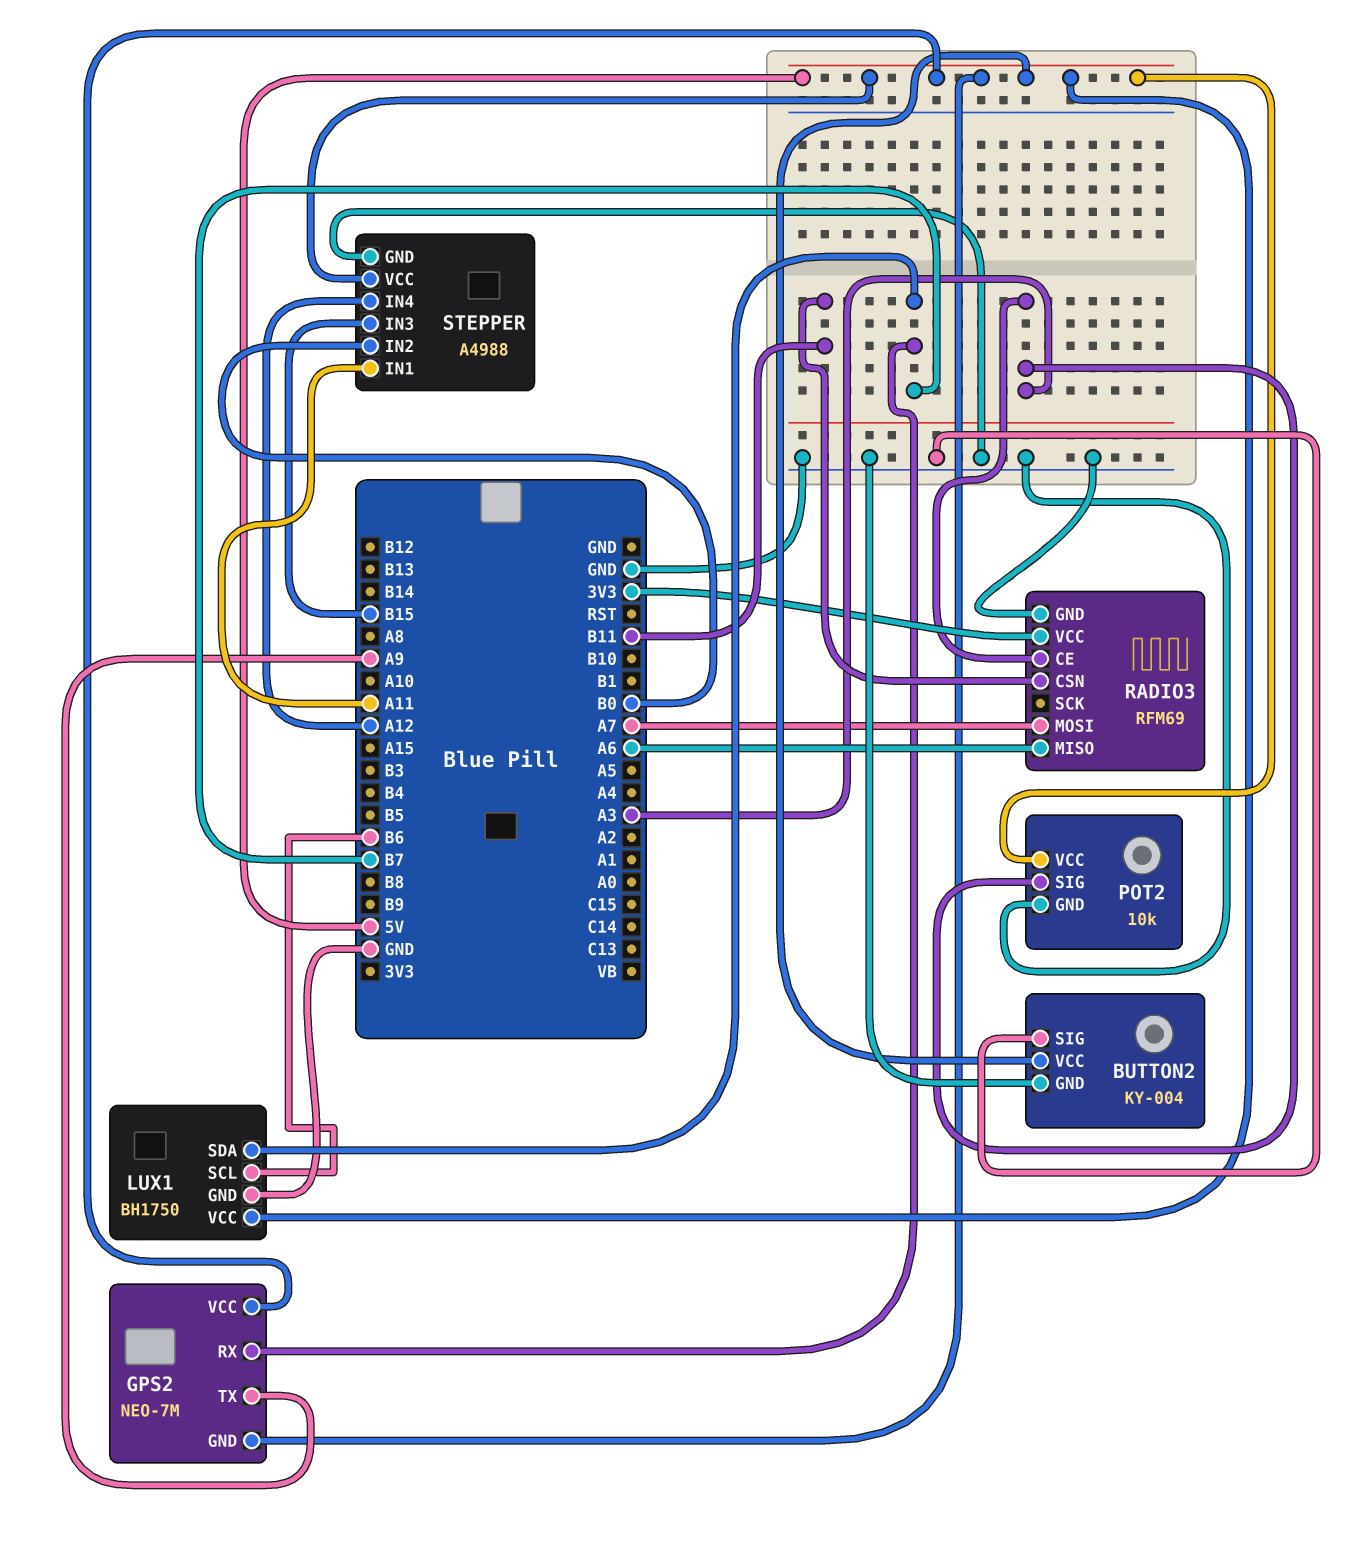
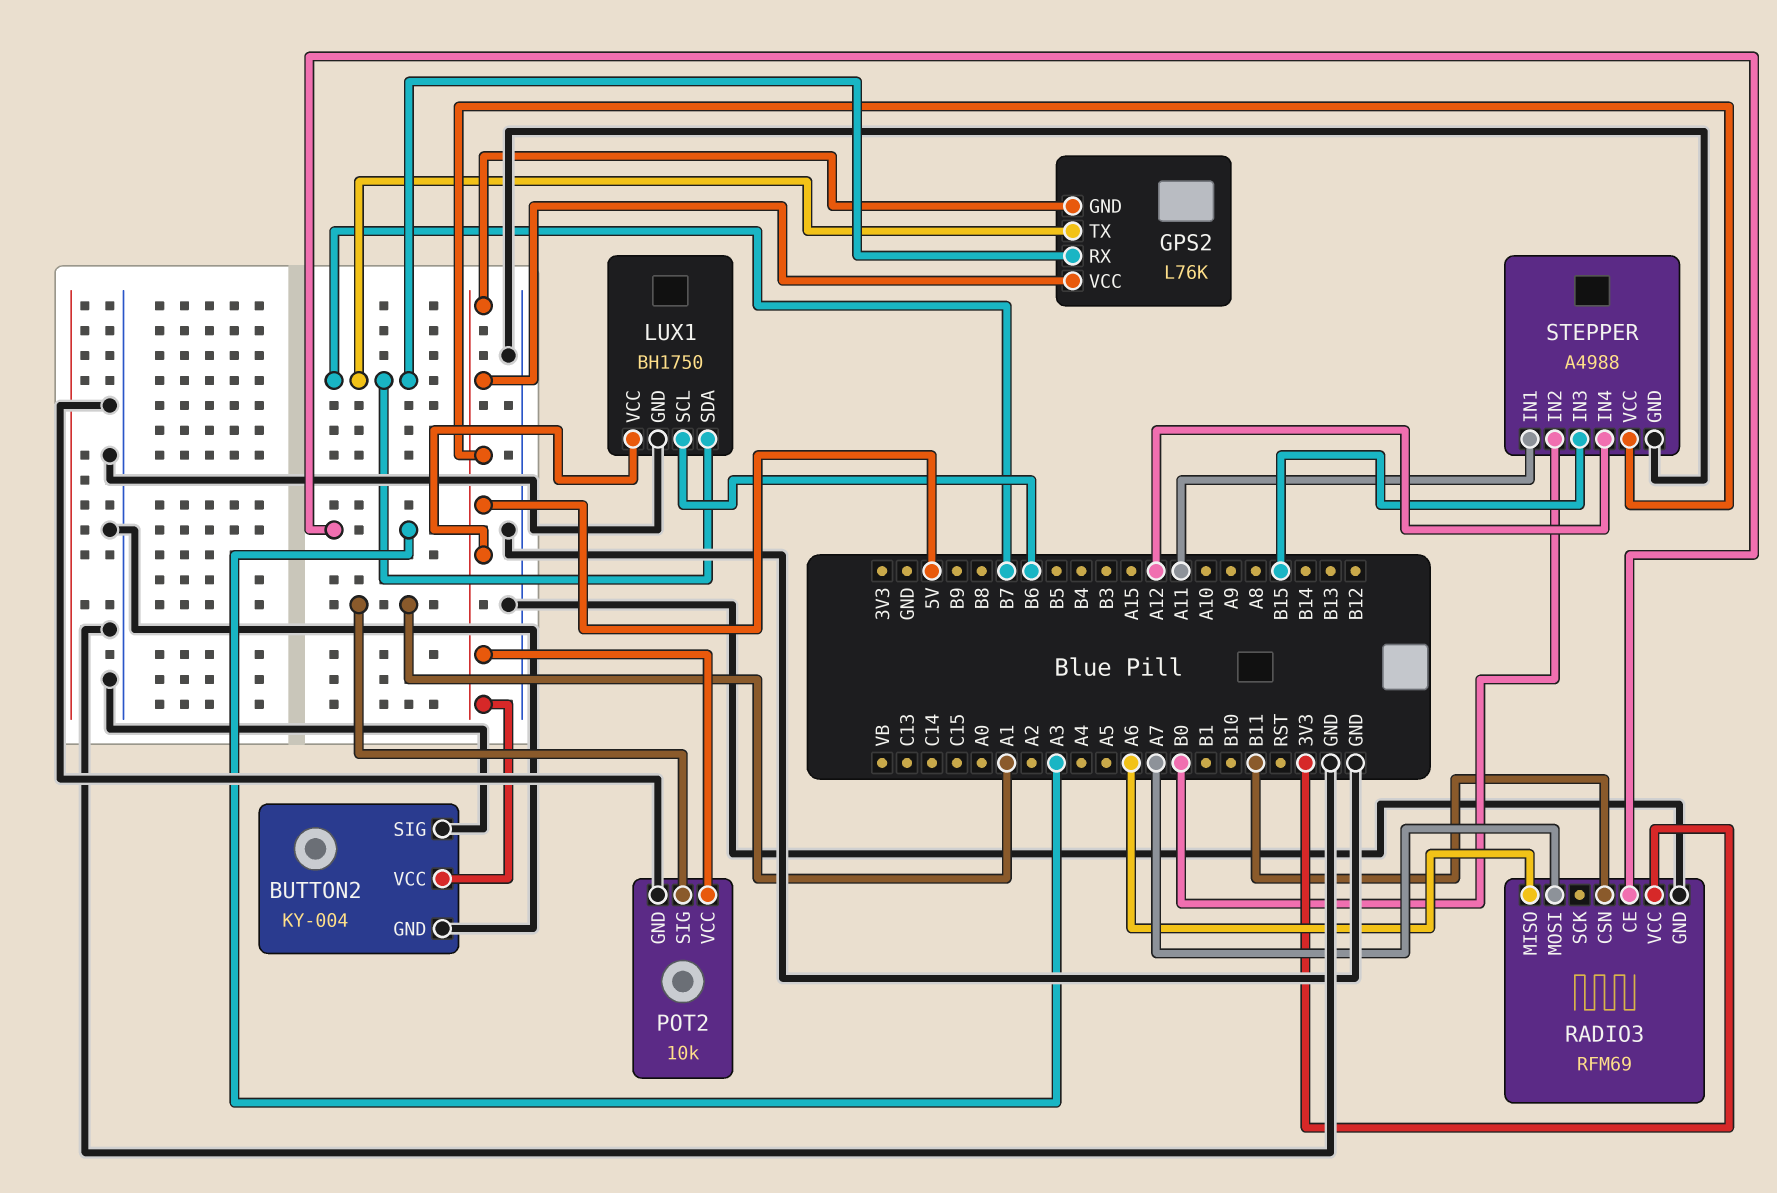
GPS2: NEO-7M -> L76K
GPS2 pin TX: A9 -> B7
POT2 pin SIG: A3 -> A1

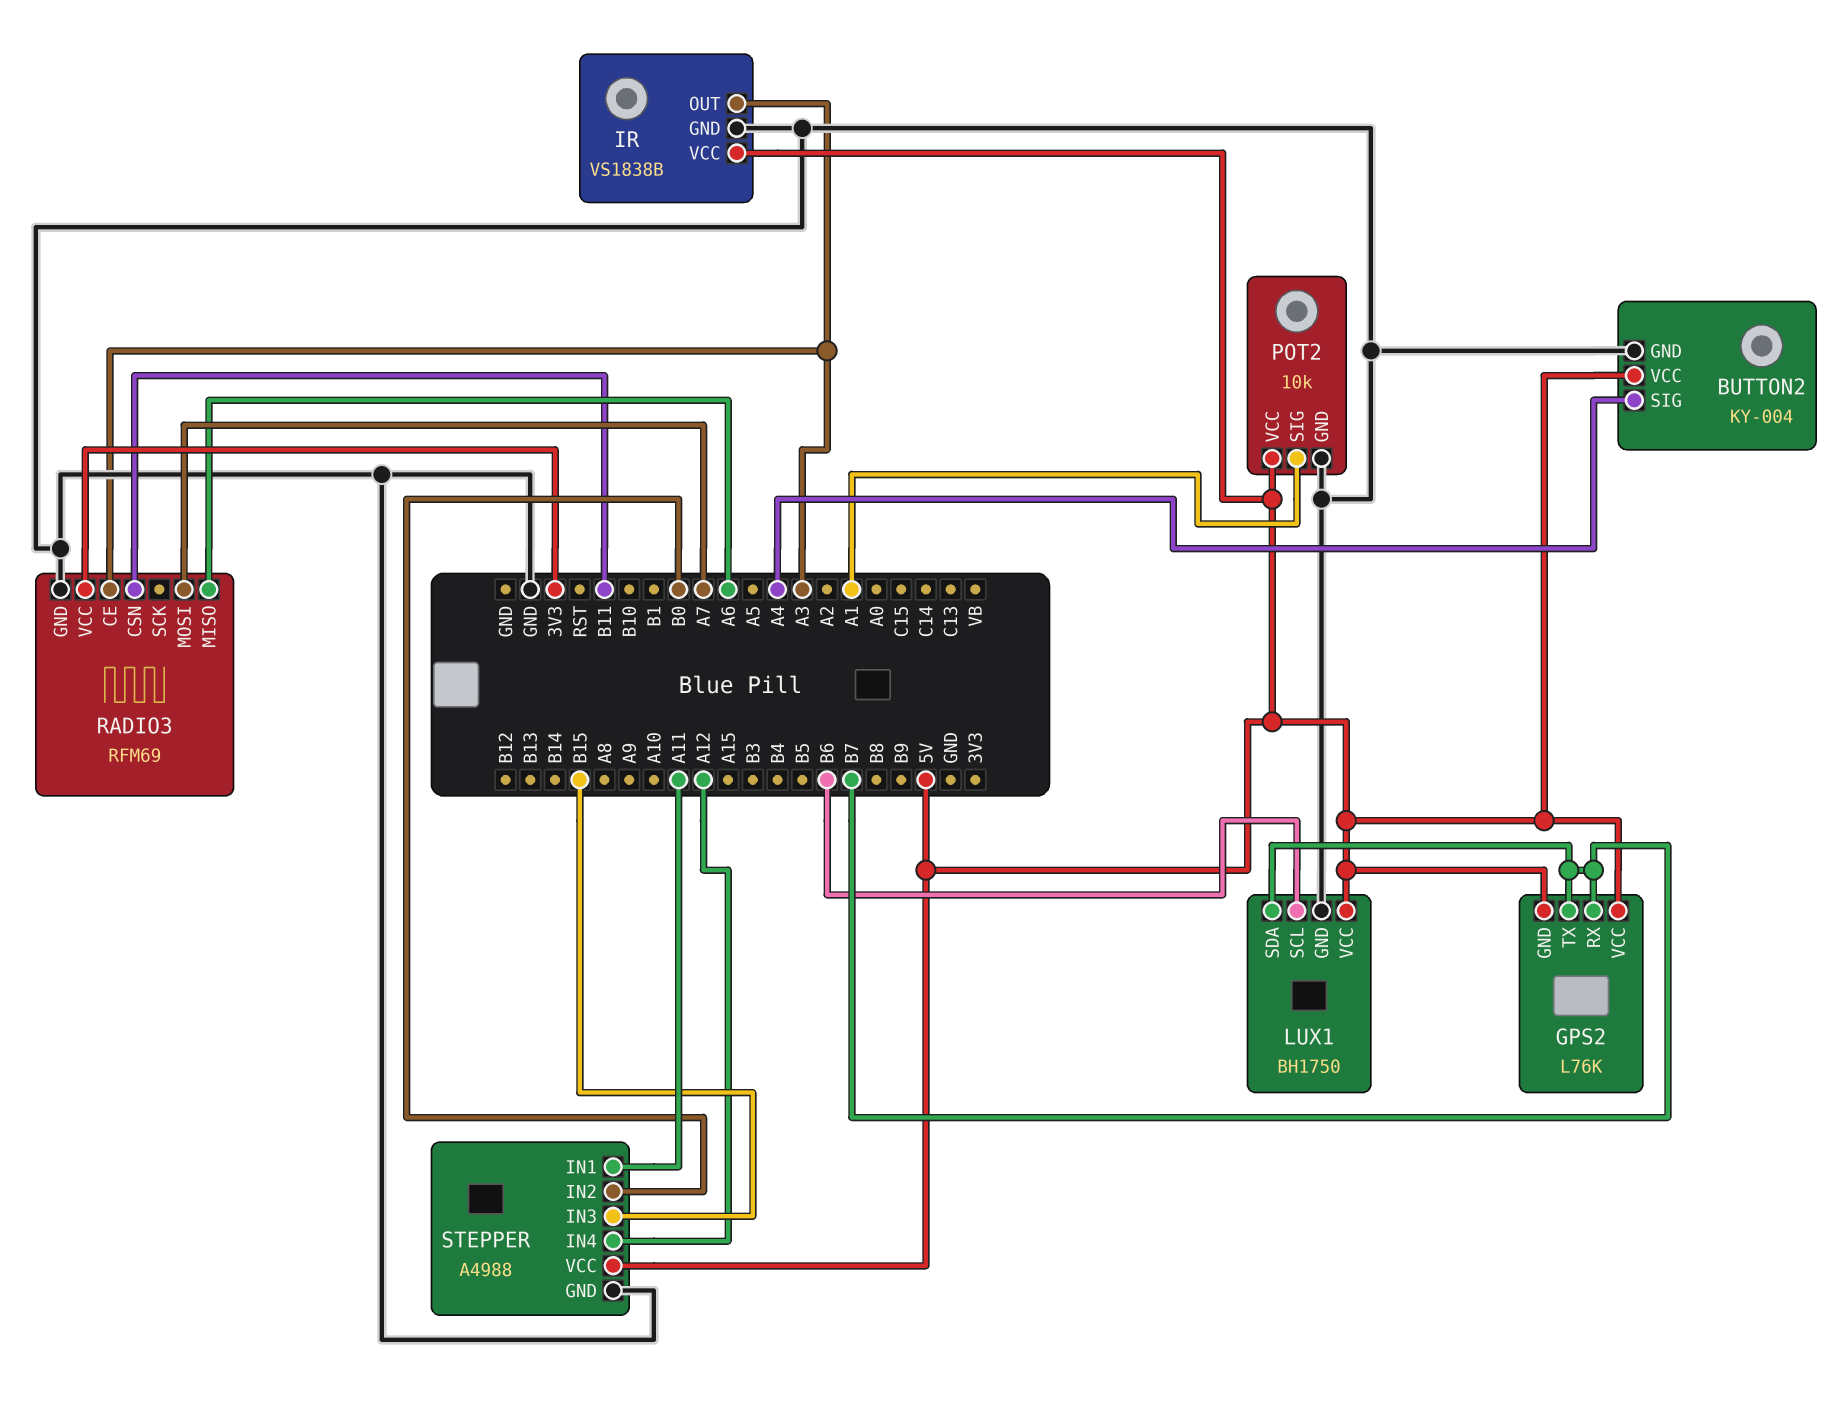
BUTTON2 pin SIG: GND -> A4
IR: none -> VS1838B
IR pin GND: none -> GND
IR pin OUT: none -> A3
IR pin VCC: none -> 5V

